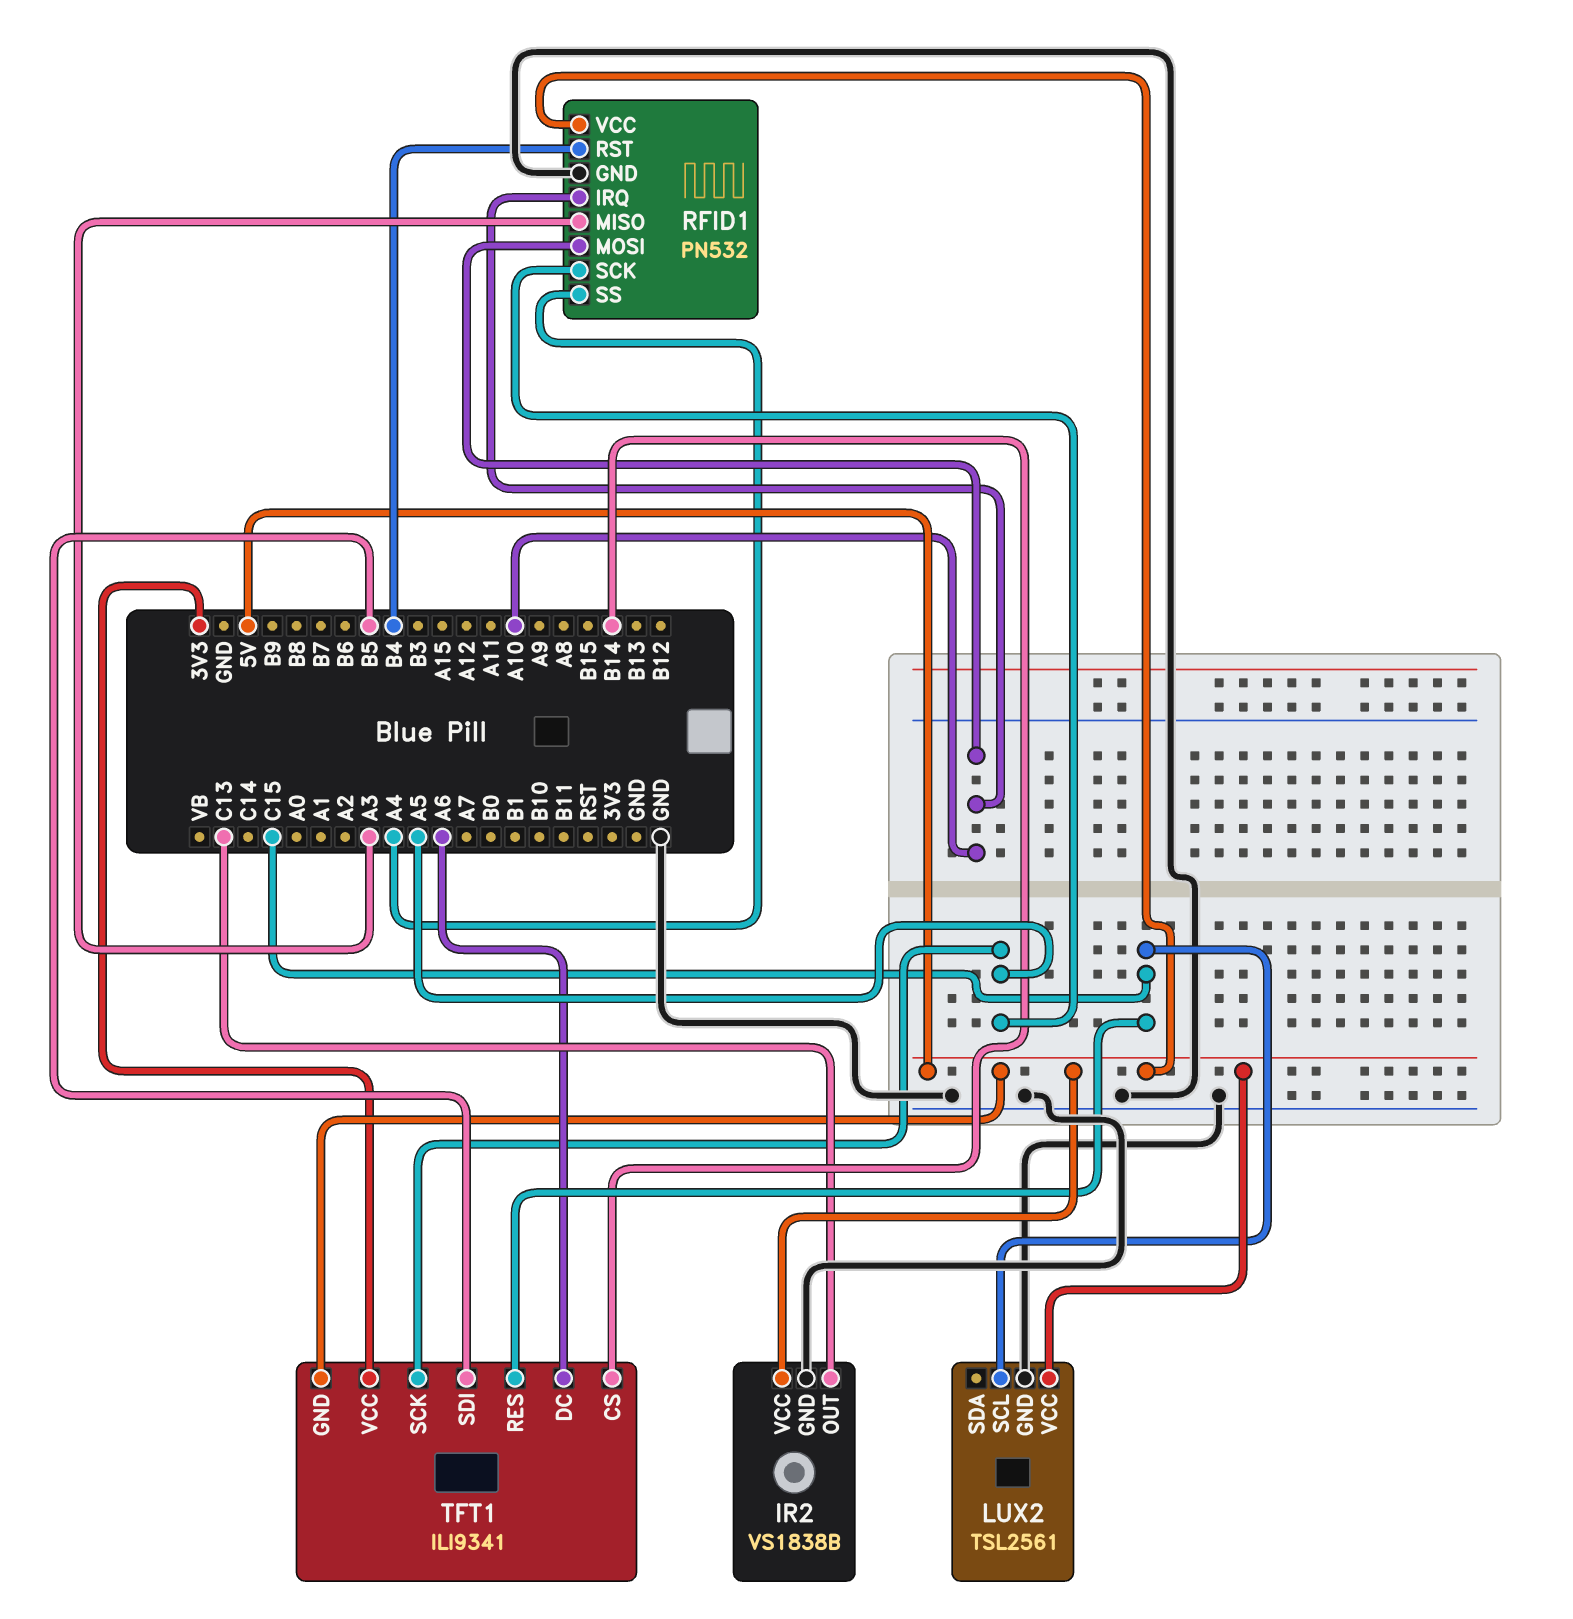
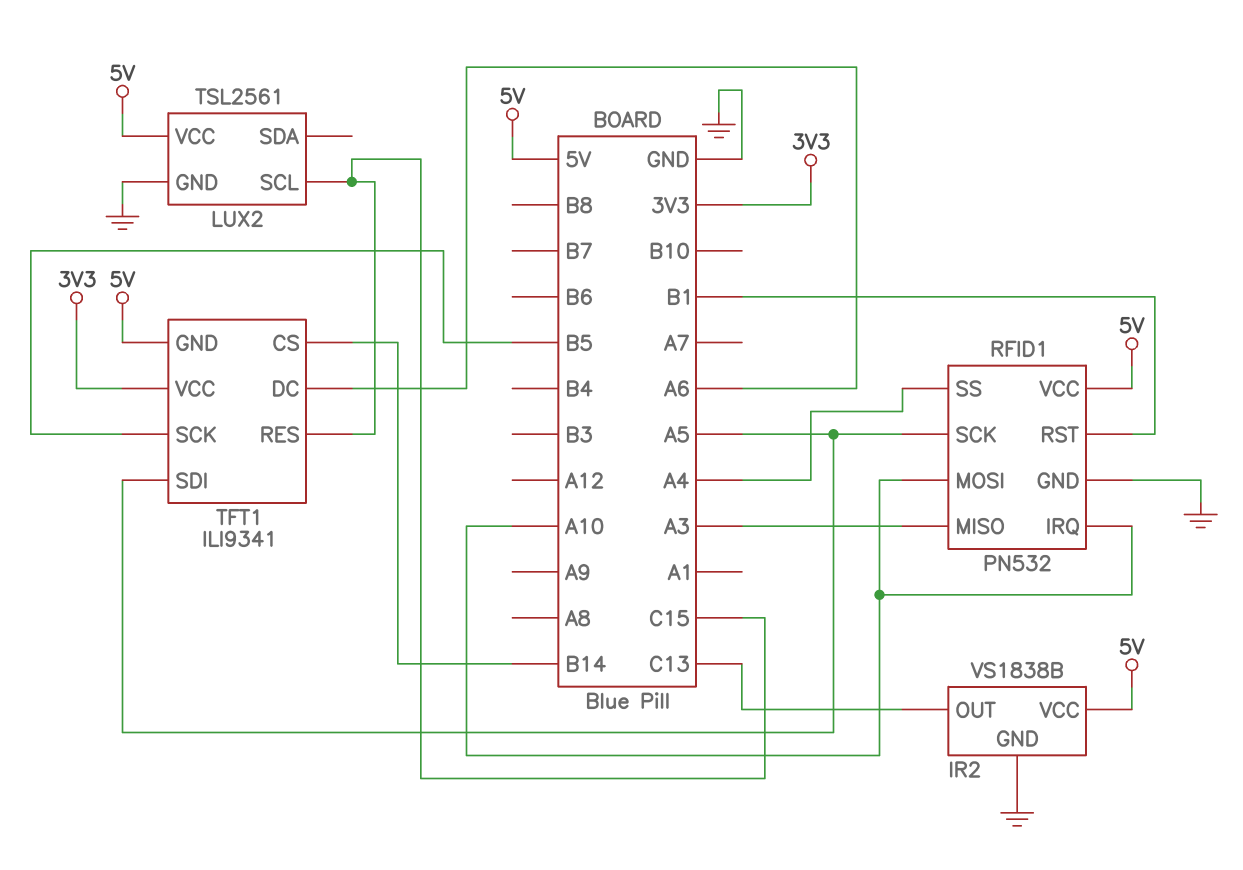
RFID1 pin RST: B4 -> B1
TFT1 pin SCK: A5 -> B5
TFT1 pin SDI: B5 -> A5

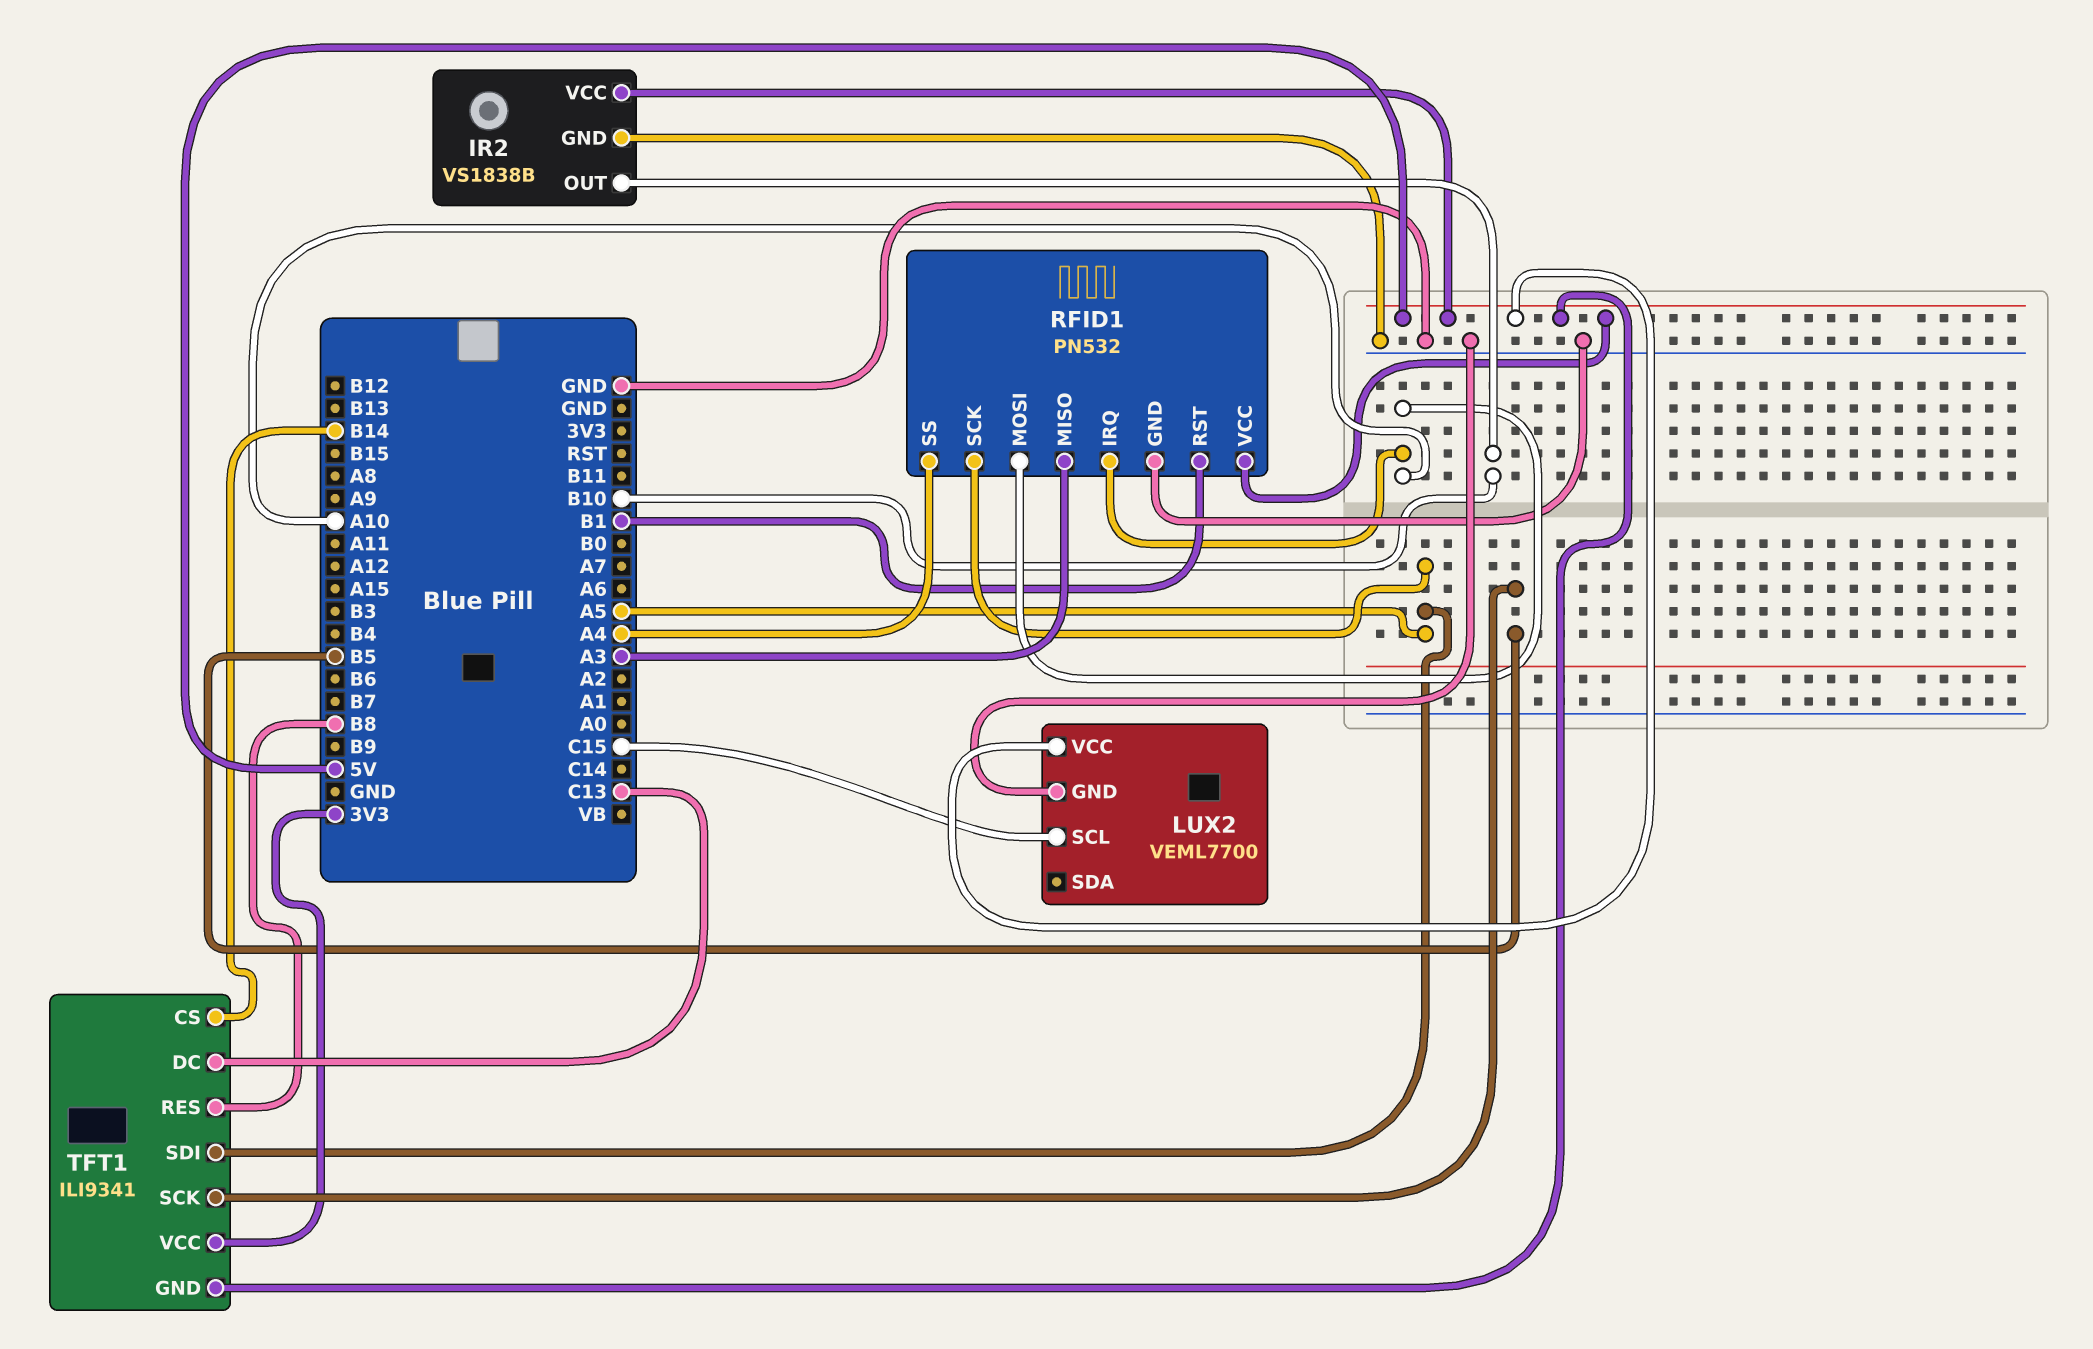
IR2 pin OUT: C13 -> B10
LUX2: TSL2561 -> VEML7700
TFT1 pin DC: A6 -> C13
TFT1 pin RES: C15 -> B8

